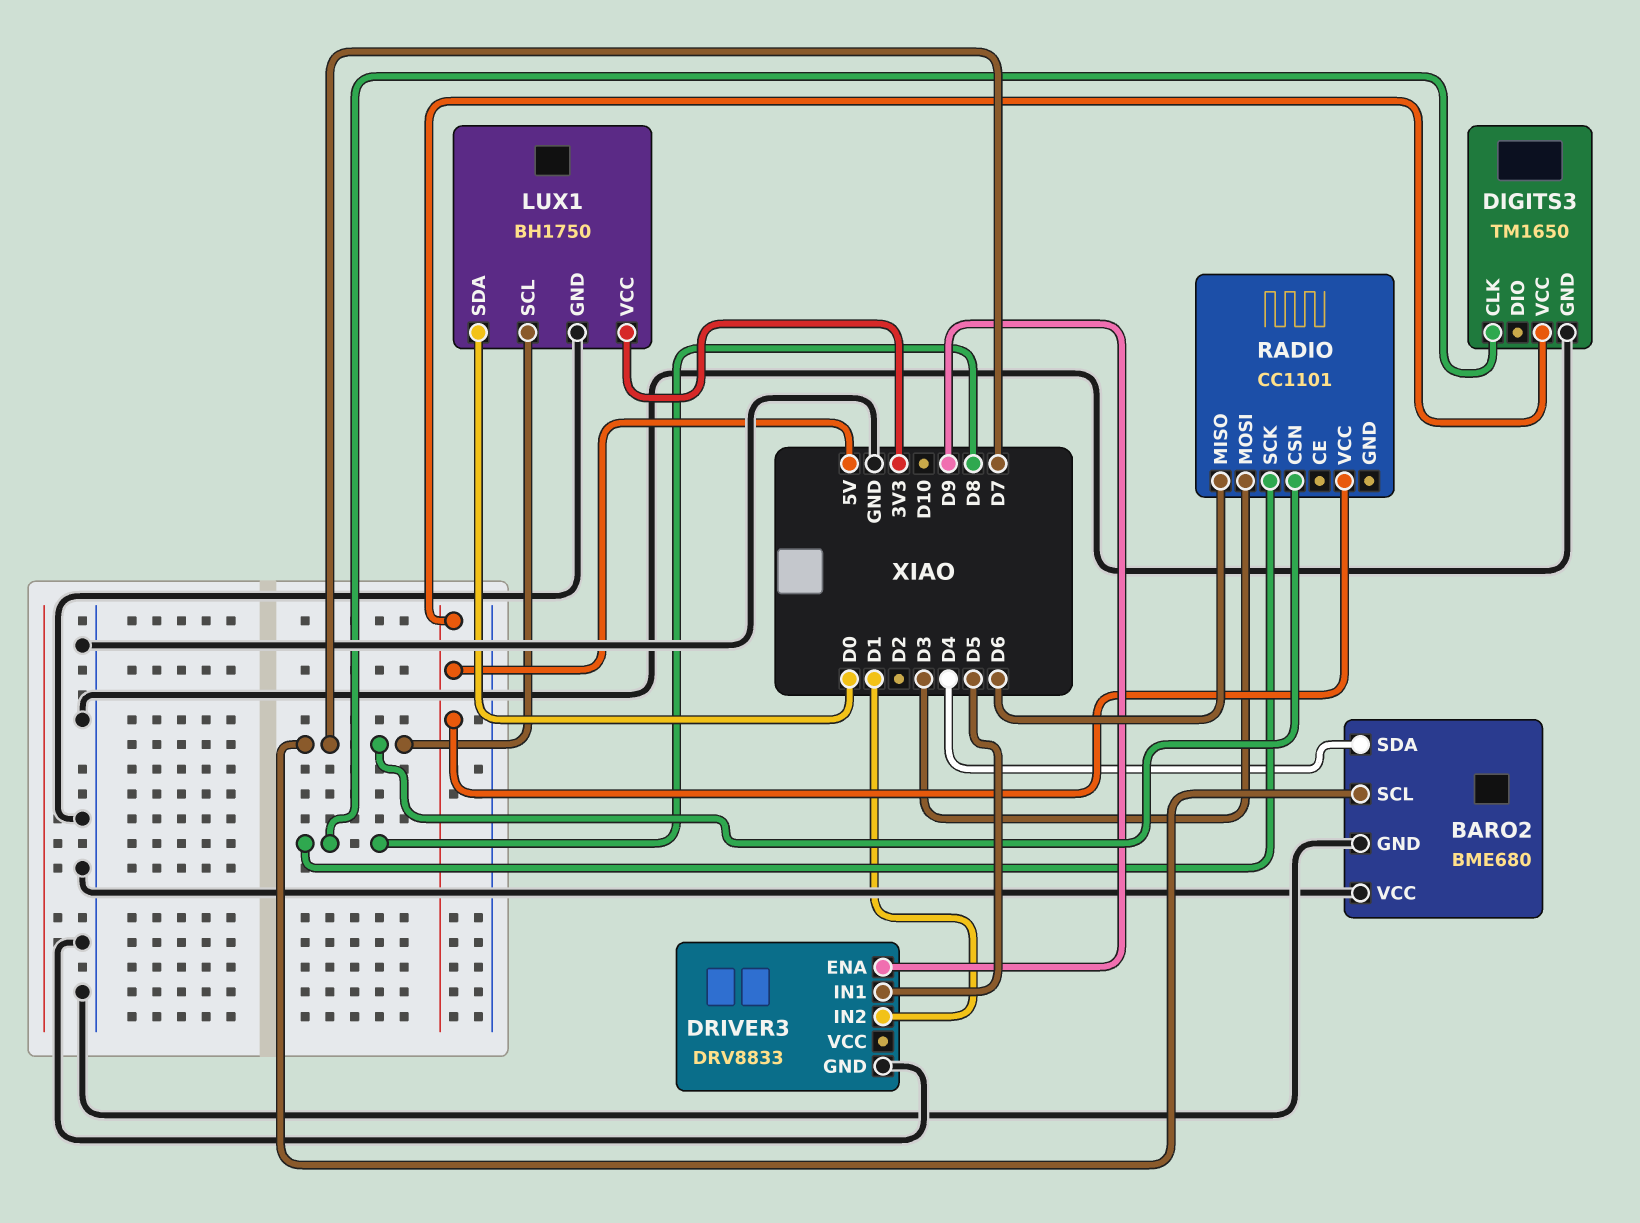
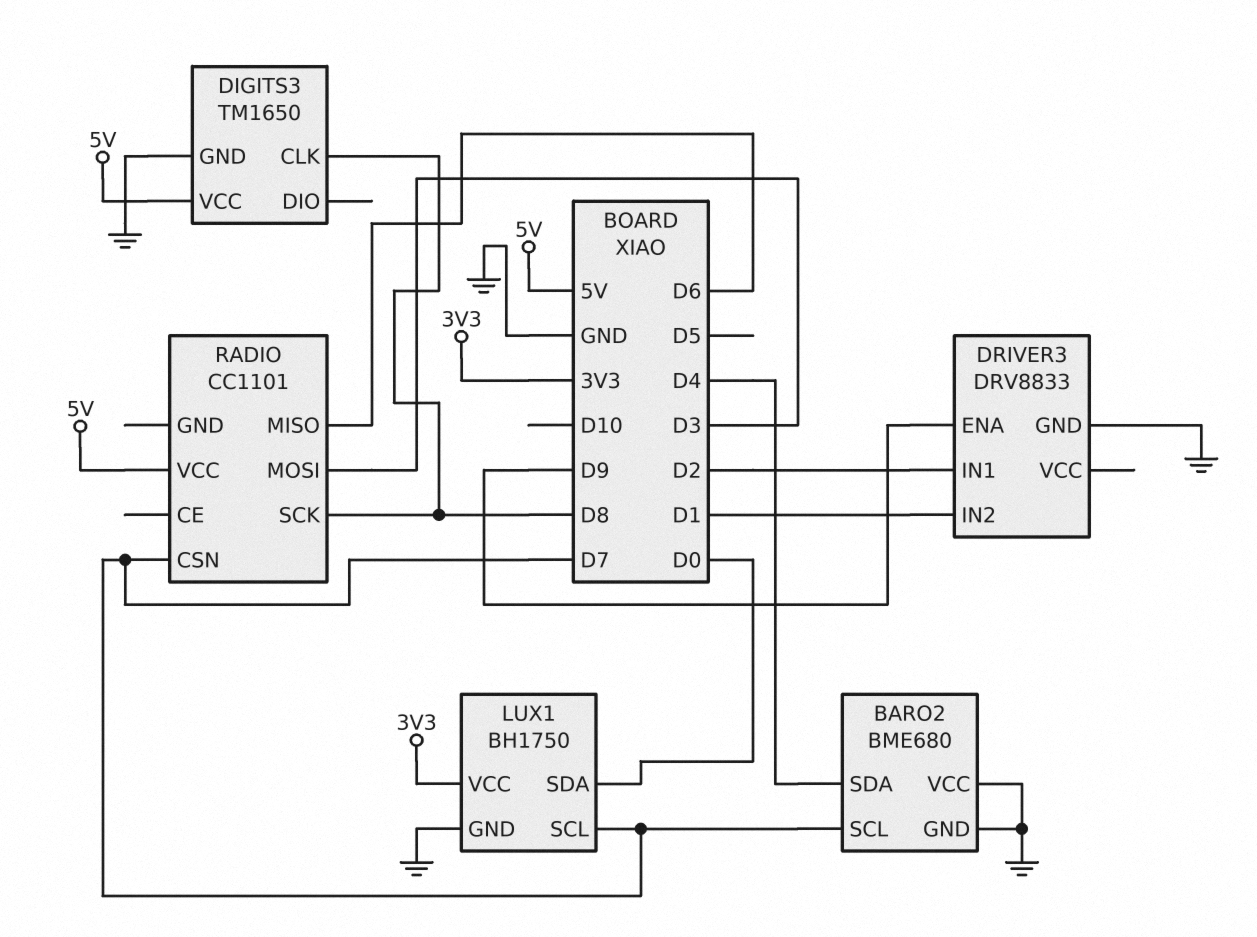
DRIVER3 pin IN1: D5 -> D2

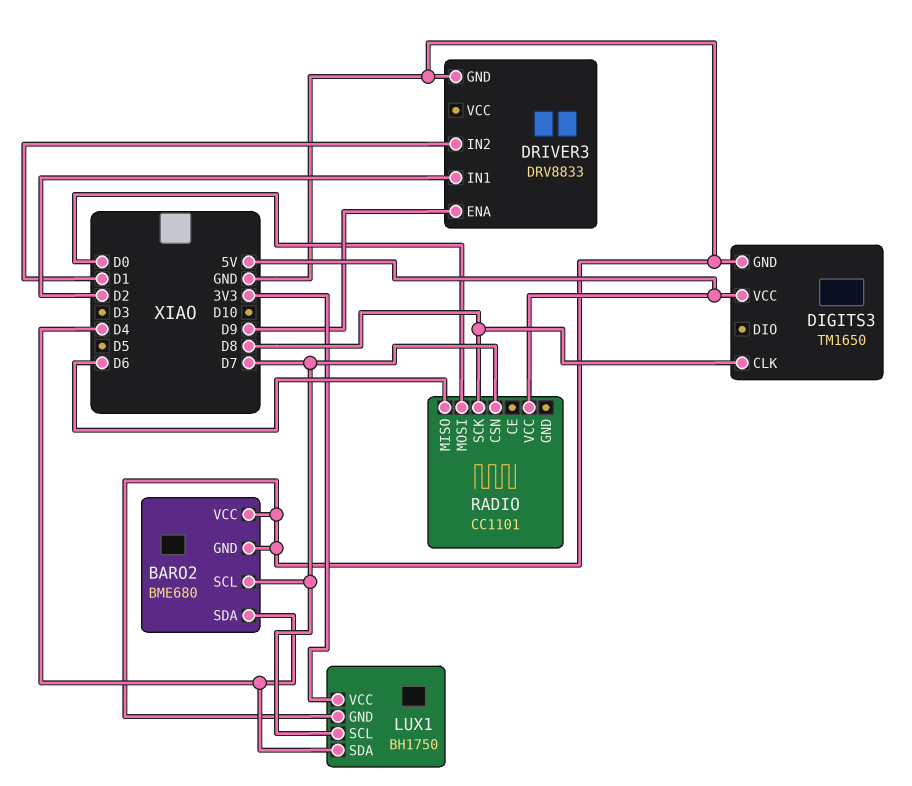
LUX1 pin SDA: D0 -> D4
RADIO pin MOSI: D3 -> D0

